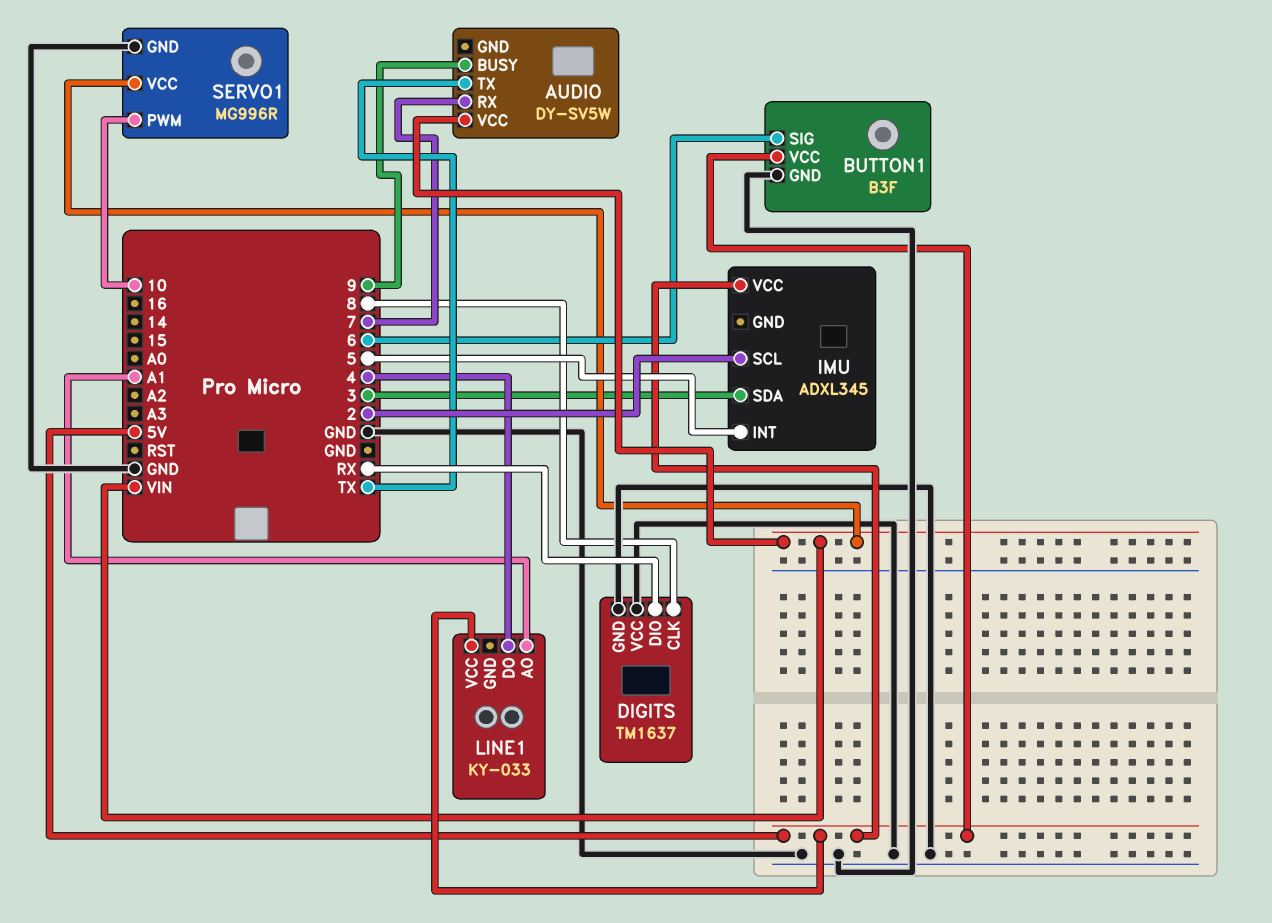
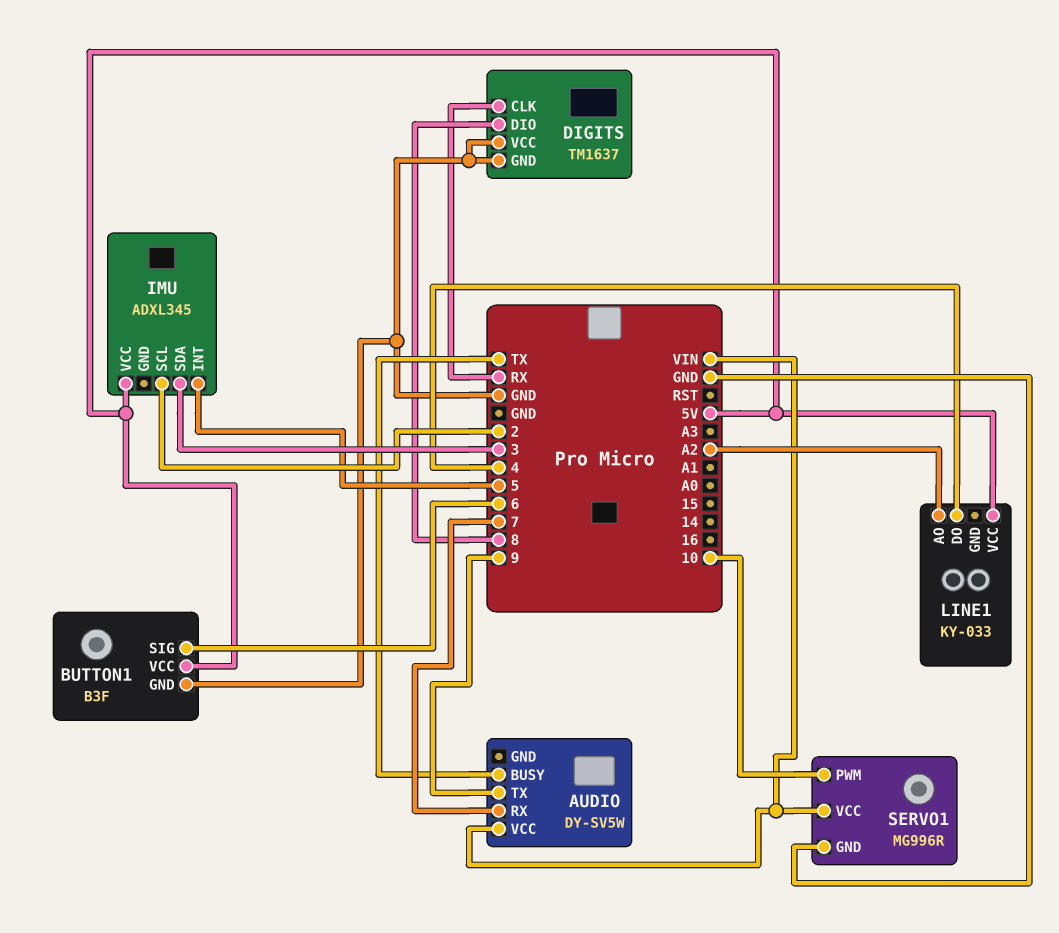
AUDIO pin BUSY: 9 -> TX
AUDIO pin TX: TX -> 9
DIGITS pin CLK: 8 -> RX
DIGITS pin DIO: RX -> 8
LINE1 pin AO: A1 -> A2

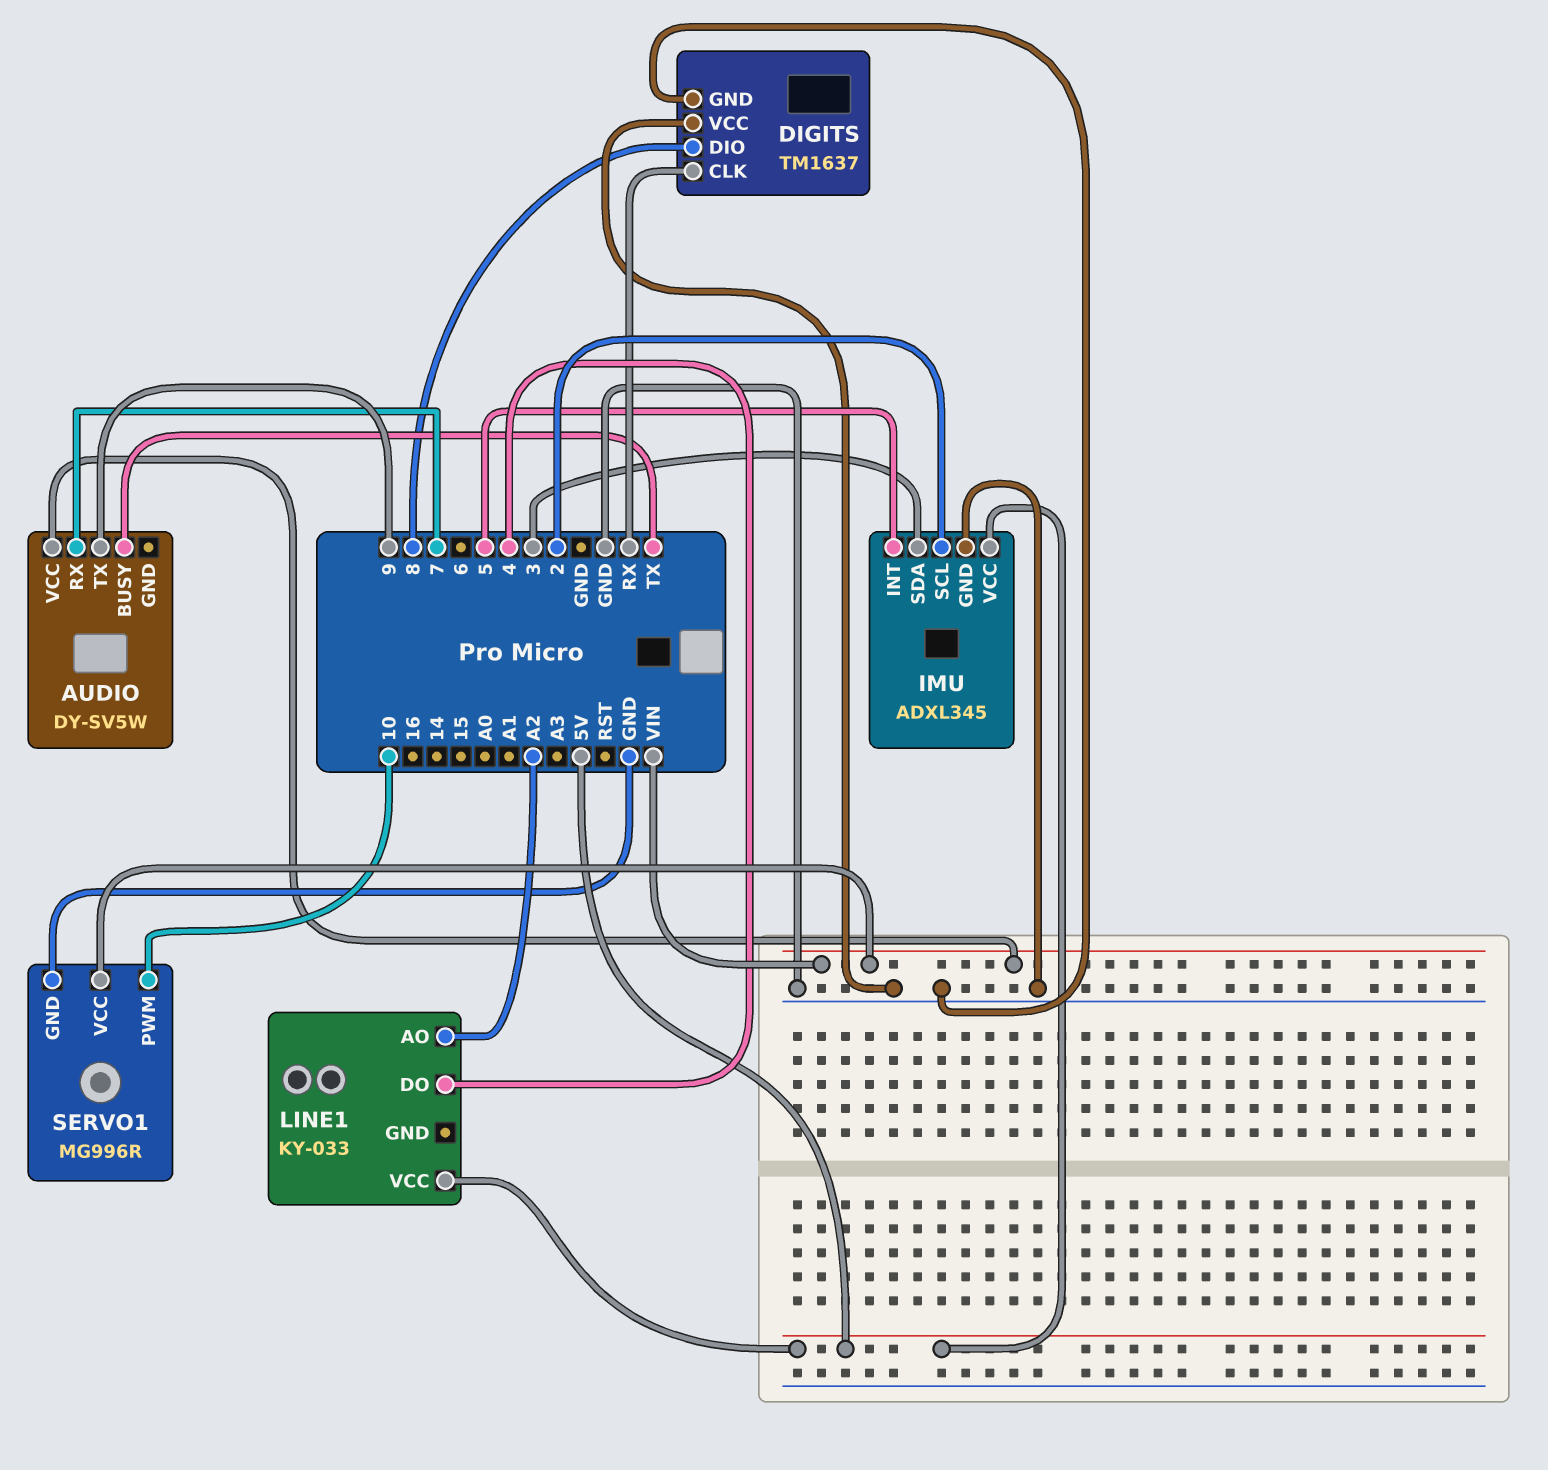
BUTTON1: B3F -> none
BUTTON1 pin GND: GND -> none
BUTTON1 pin SIG: 6 -> none
BUTTON1 pin VCC: 5V -> none
IMU pin GND: none -> GND

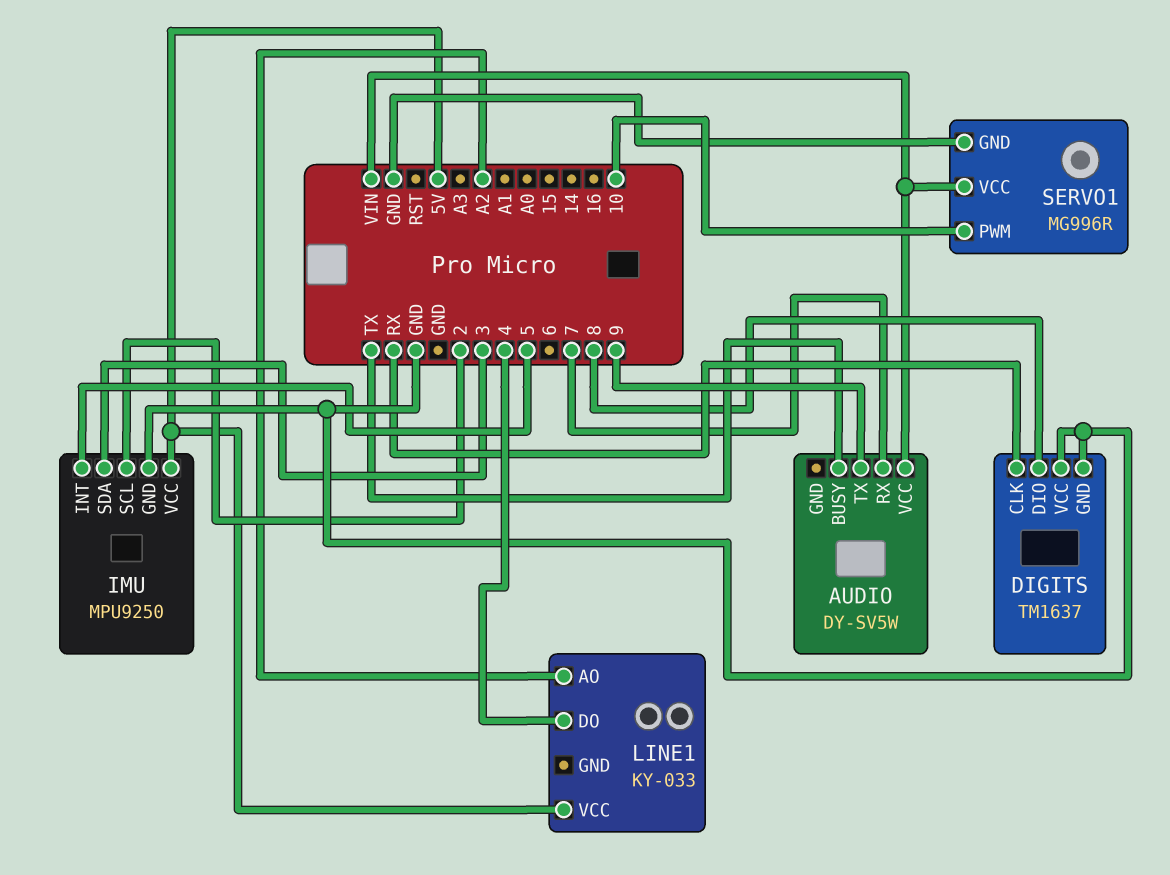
IMU: ADXL345 -> MPU9250

